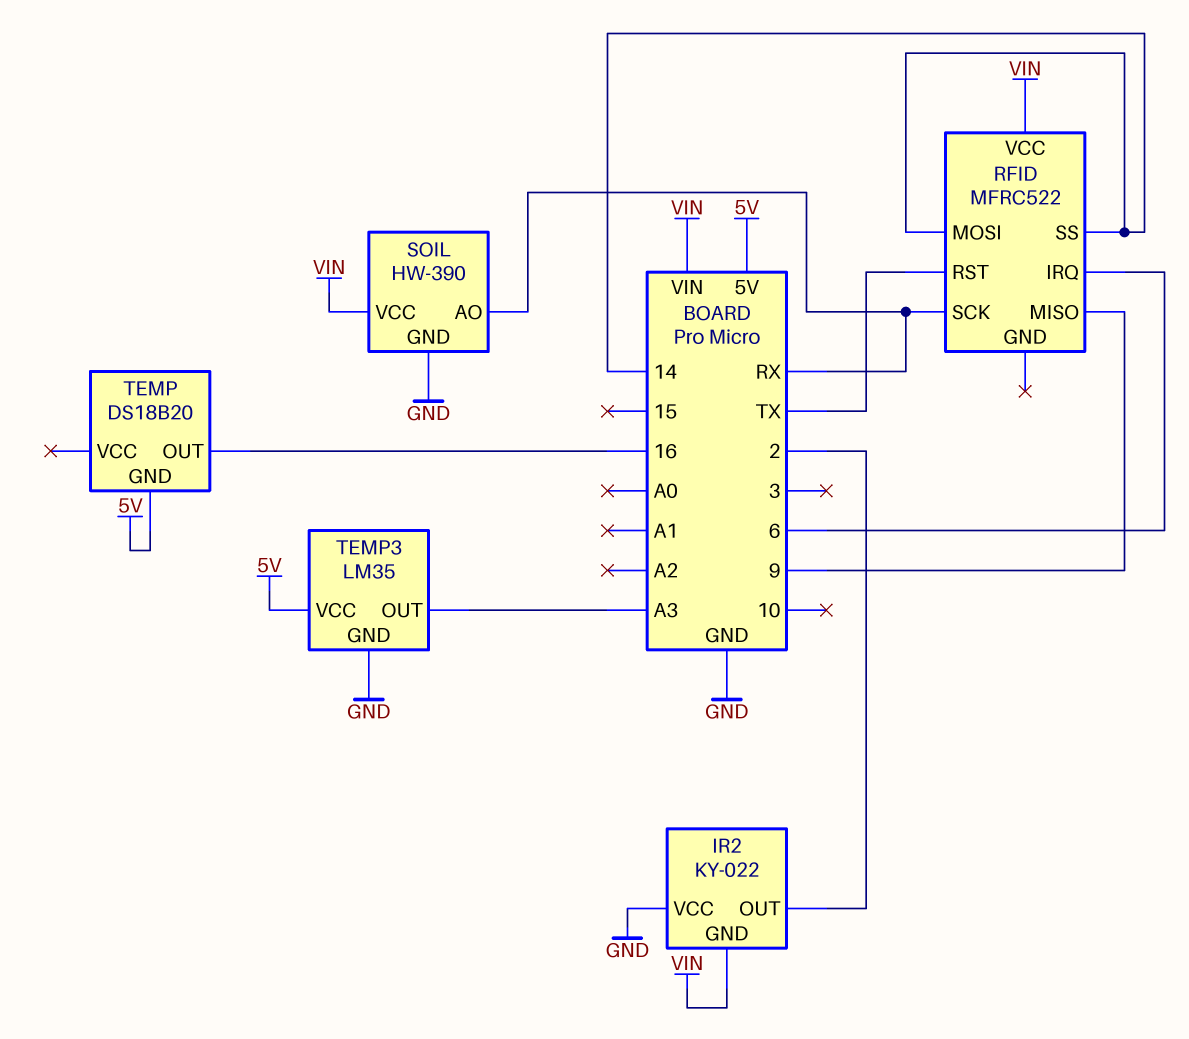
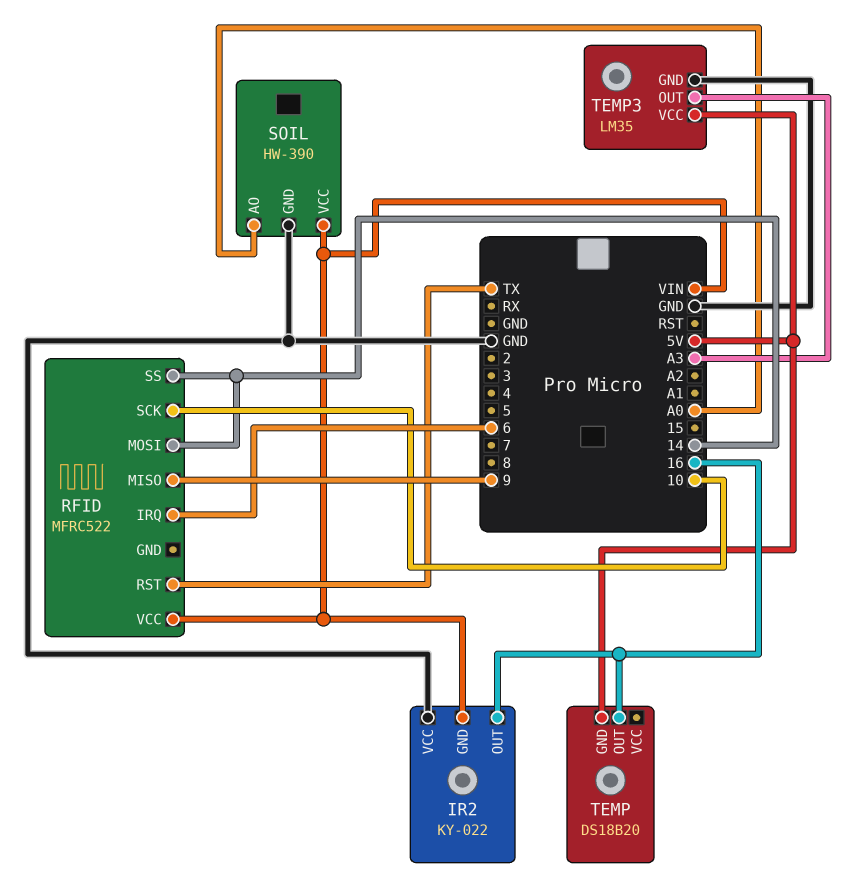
IR2 pin OUT: 2 -> 16
RFID pin SCK: RX -> 10
SOIL pin AO: RX -> A0

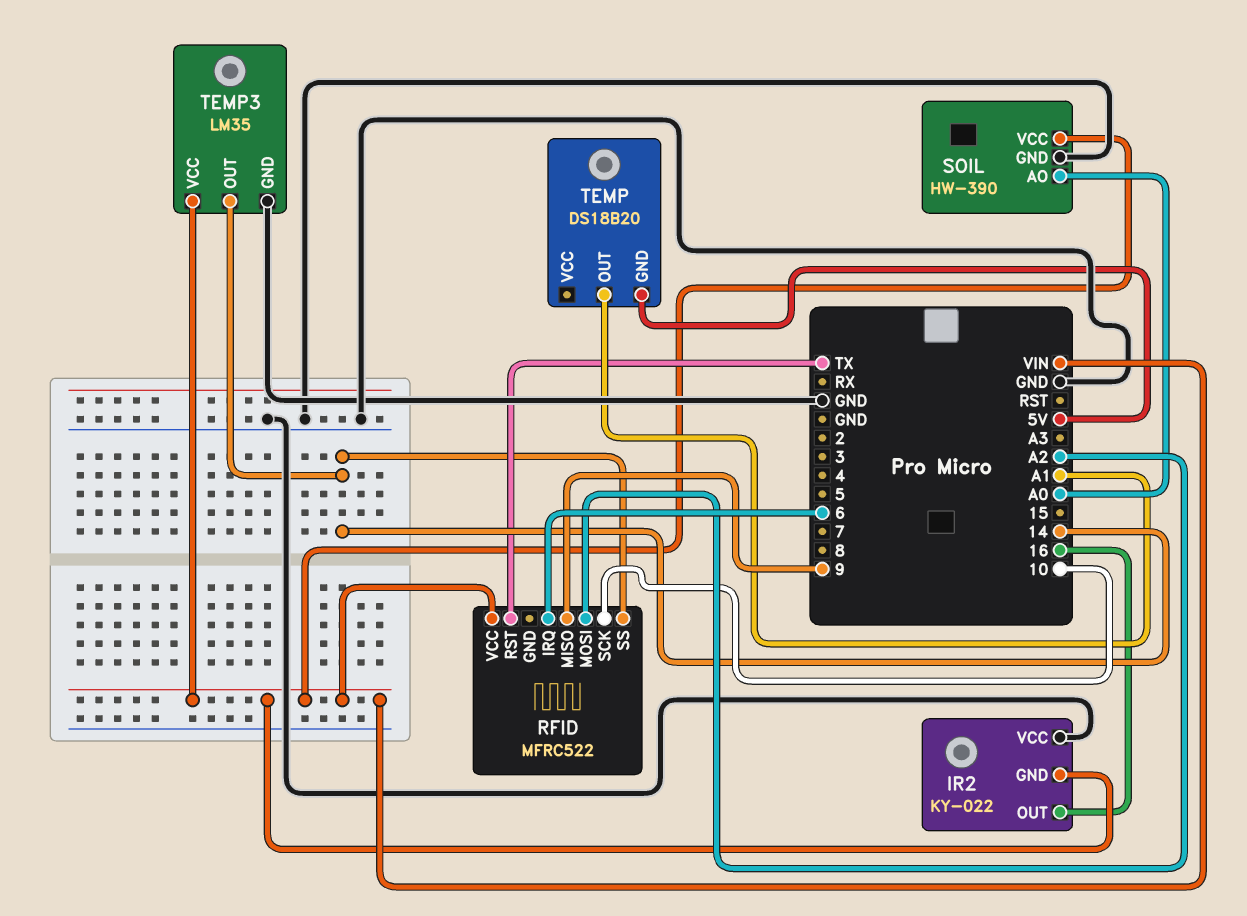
RFID pin MOSI: 14 -> A2
TEMP pin OUT: 16 -> A1
TEMP3 pin OUT: A3 -> 14
TEMP3 pin VCC: 5V -> VIN

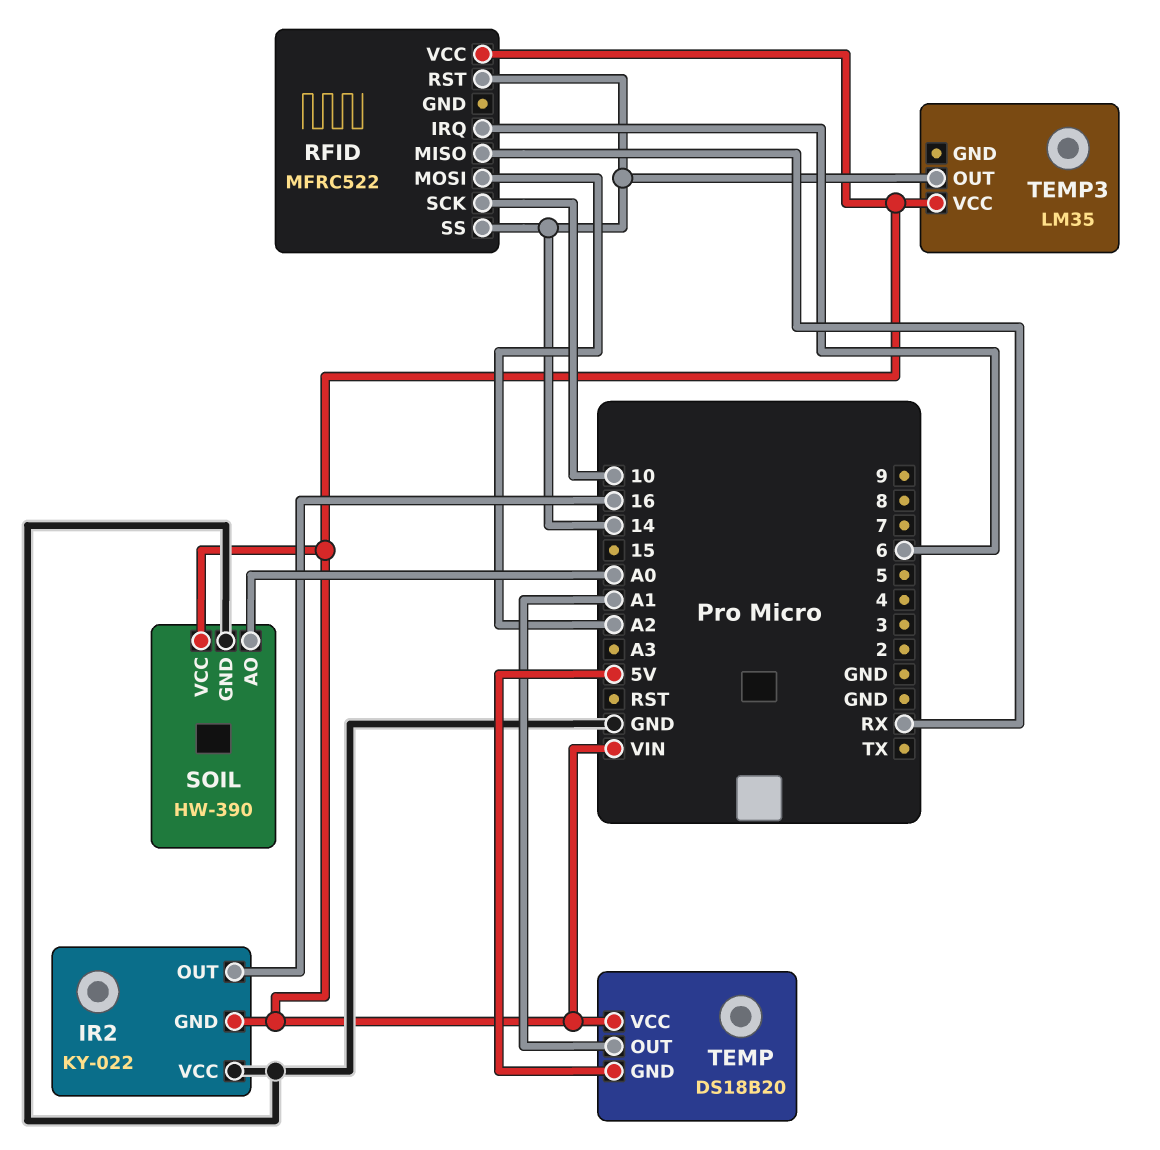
RFID pin MISO: 9 -> RX
RFID pin RST: TX -> 14
TEMP pin VCC: none -> VIN
TEMP3 pin GND: GND -> none

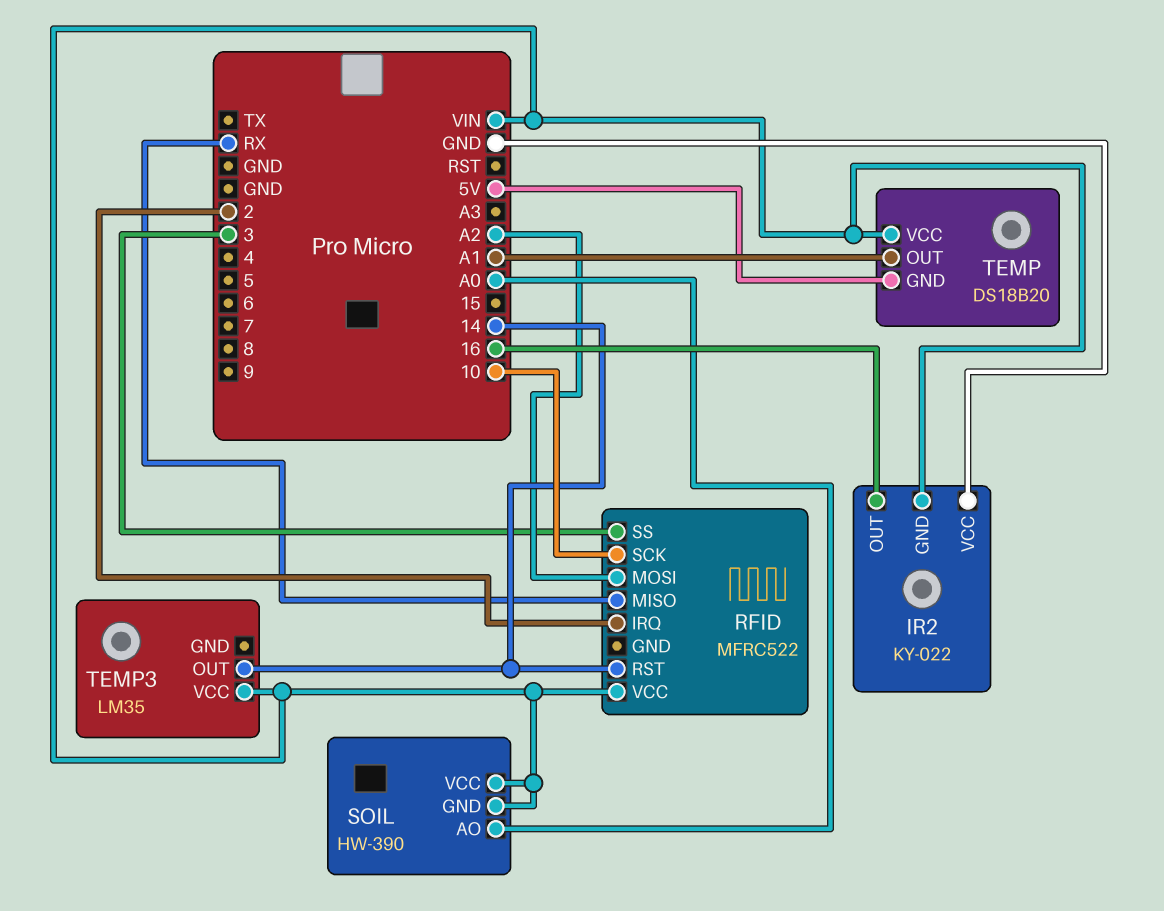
RFID pin IRQ: 6 -> 2
RFID pin SS: 14 -> 3
SOIL pin GND: GND -> VIN

